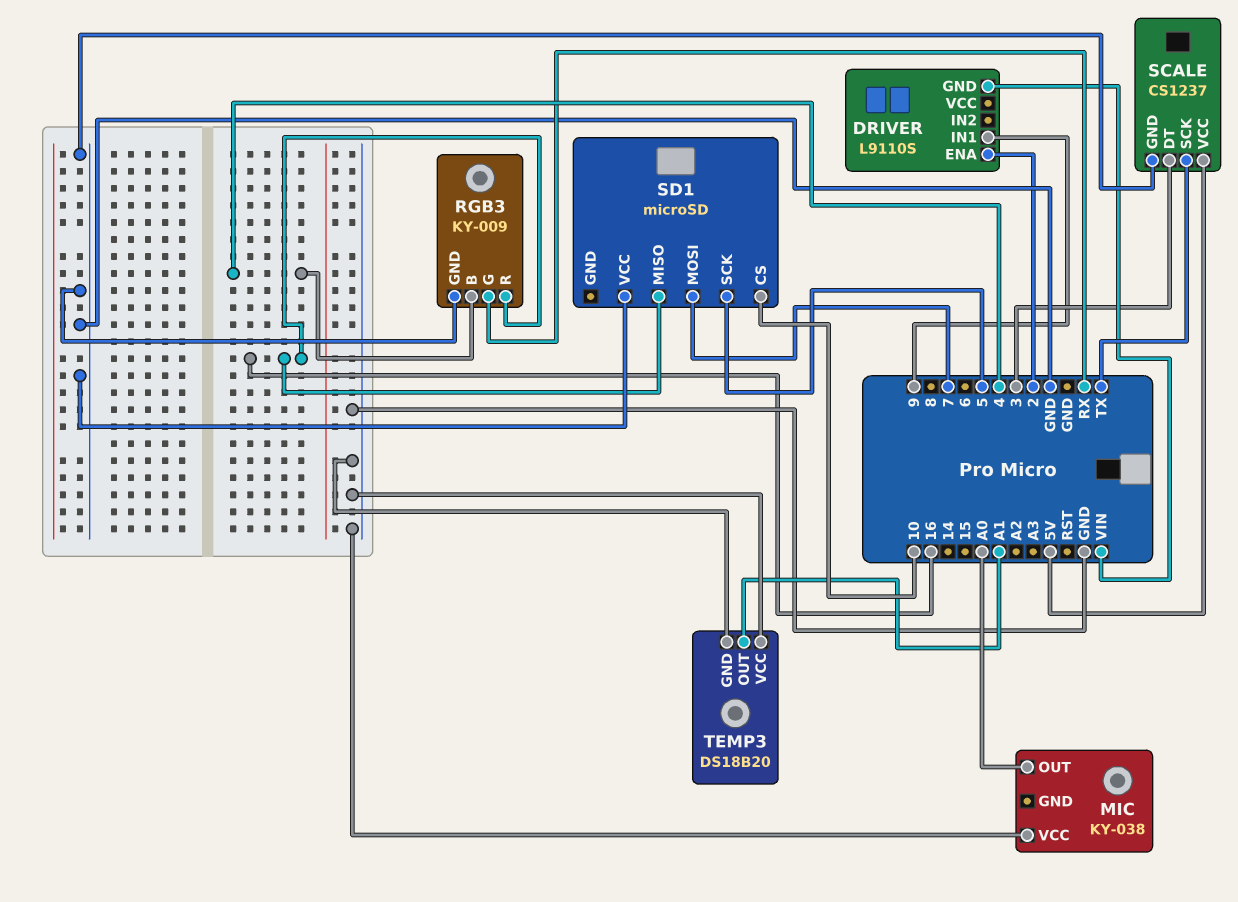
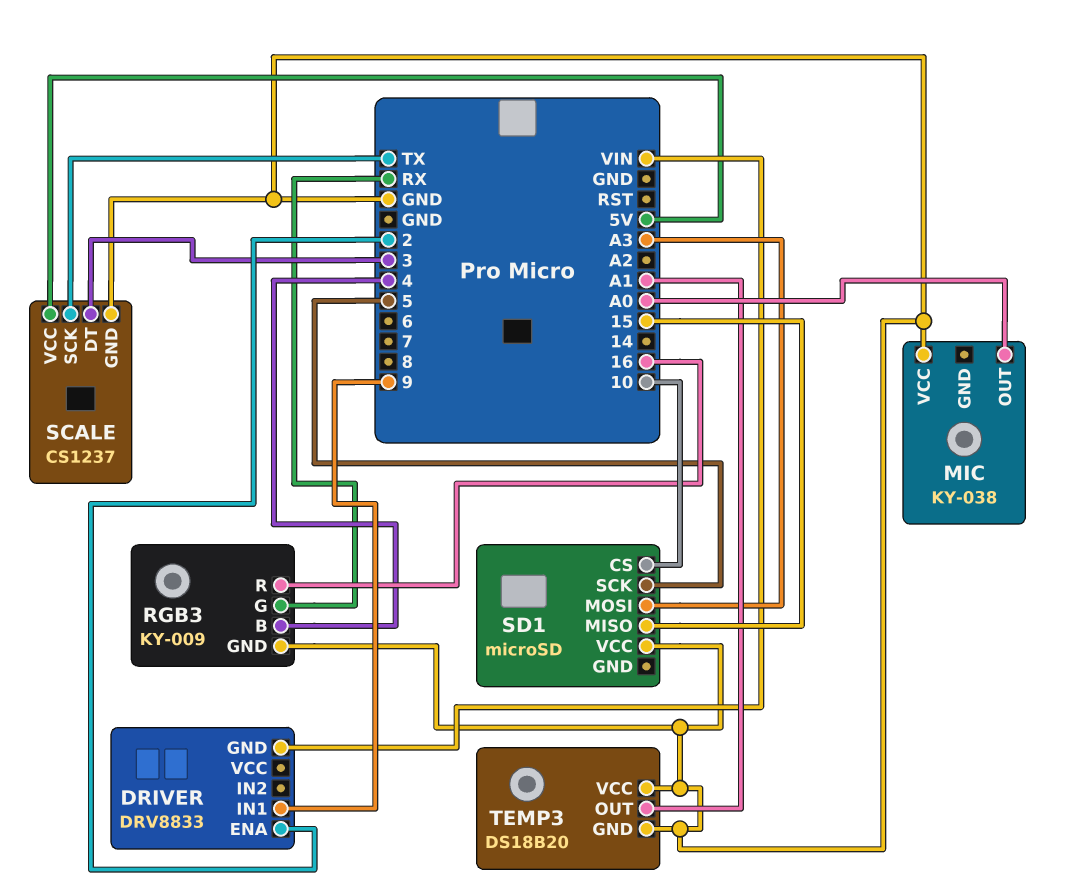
DRIVER: L9110S -> DRV8833
SD1 pin MISO: 16 -> 15
SD1 pin MOSI: 7 -> A3

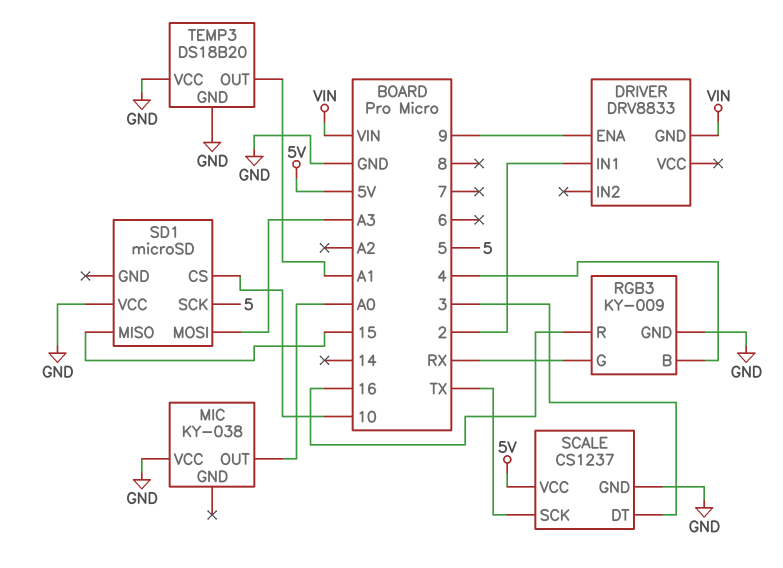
DRIVER pin ENA: 2 -> 9
DRIVER pin IN1: 9 -> 2

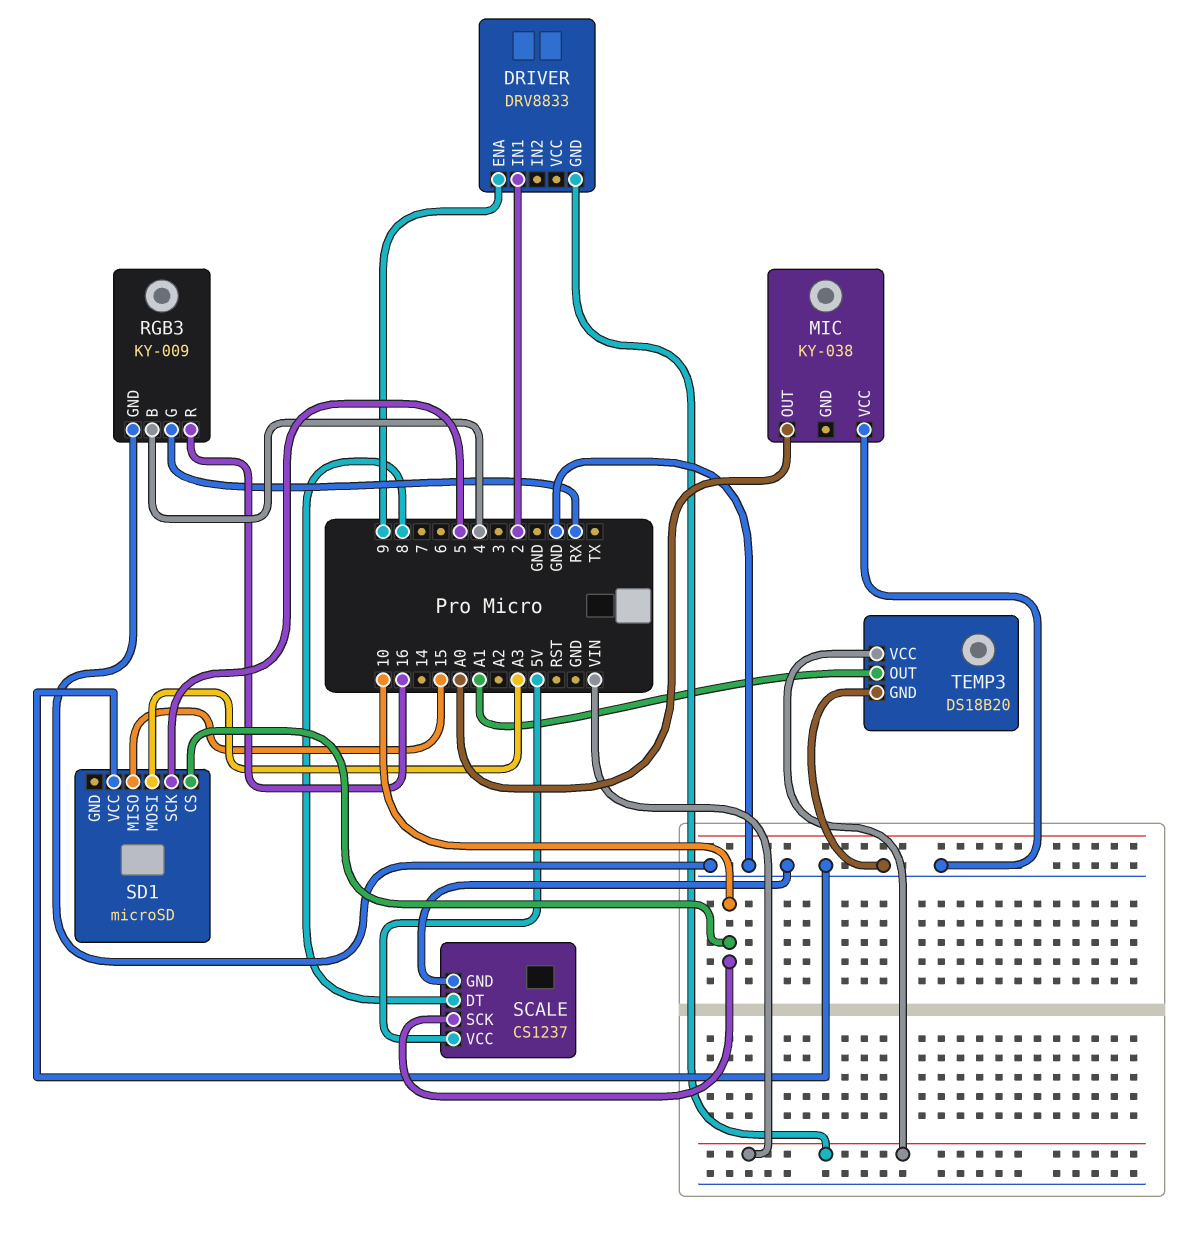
SCALE pin DT: 3 -> 8
SCALE pin SCK: TX -> 10
TEMP3 pin VCC: GND -> VIN

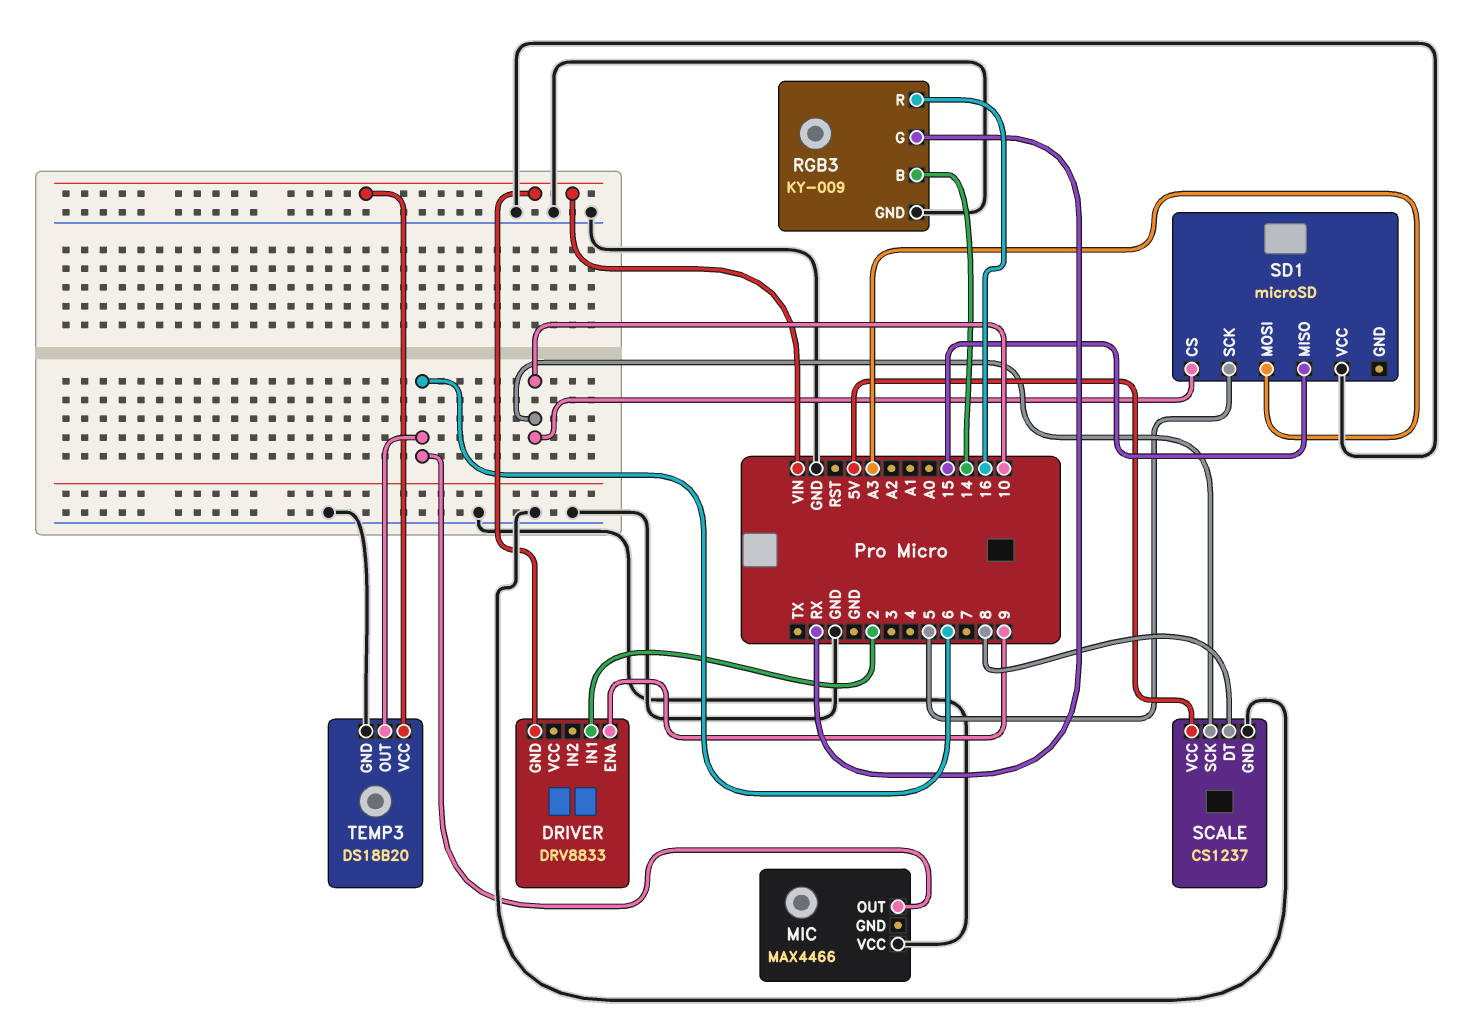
MIC: KY-038 -> MAX4466
MIC pin OUT: A0 -> 6
RGB3 pin B: 4 -> 14
TEMP3 pin OUT: A1 -> 6

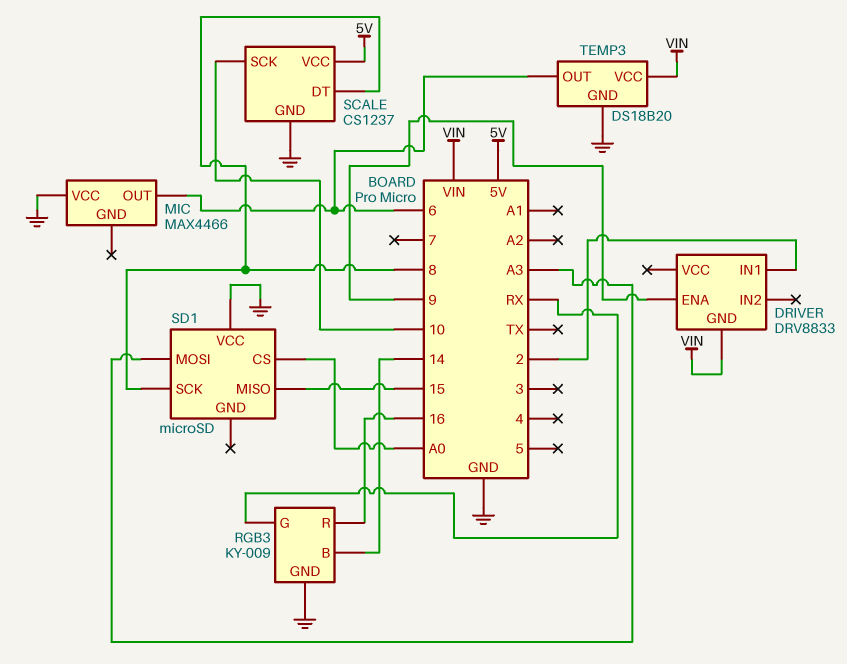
SD1 pin CS: 10 -> A0
SD1 pin SCK: 5 -> 8

